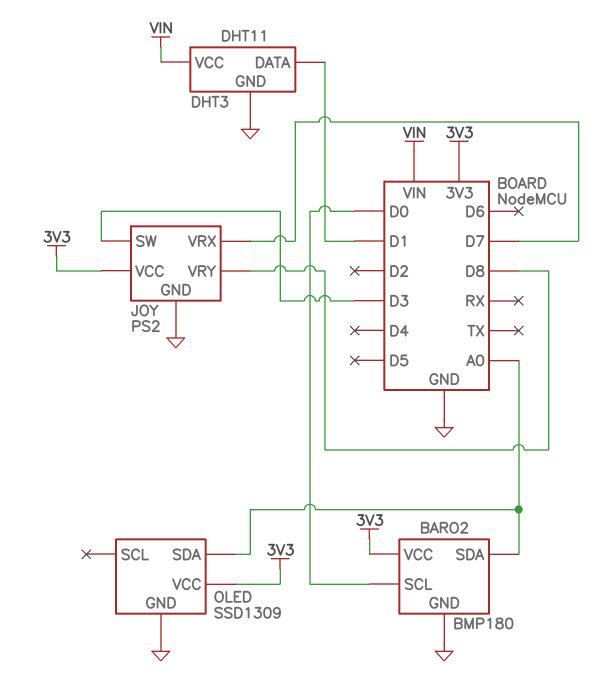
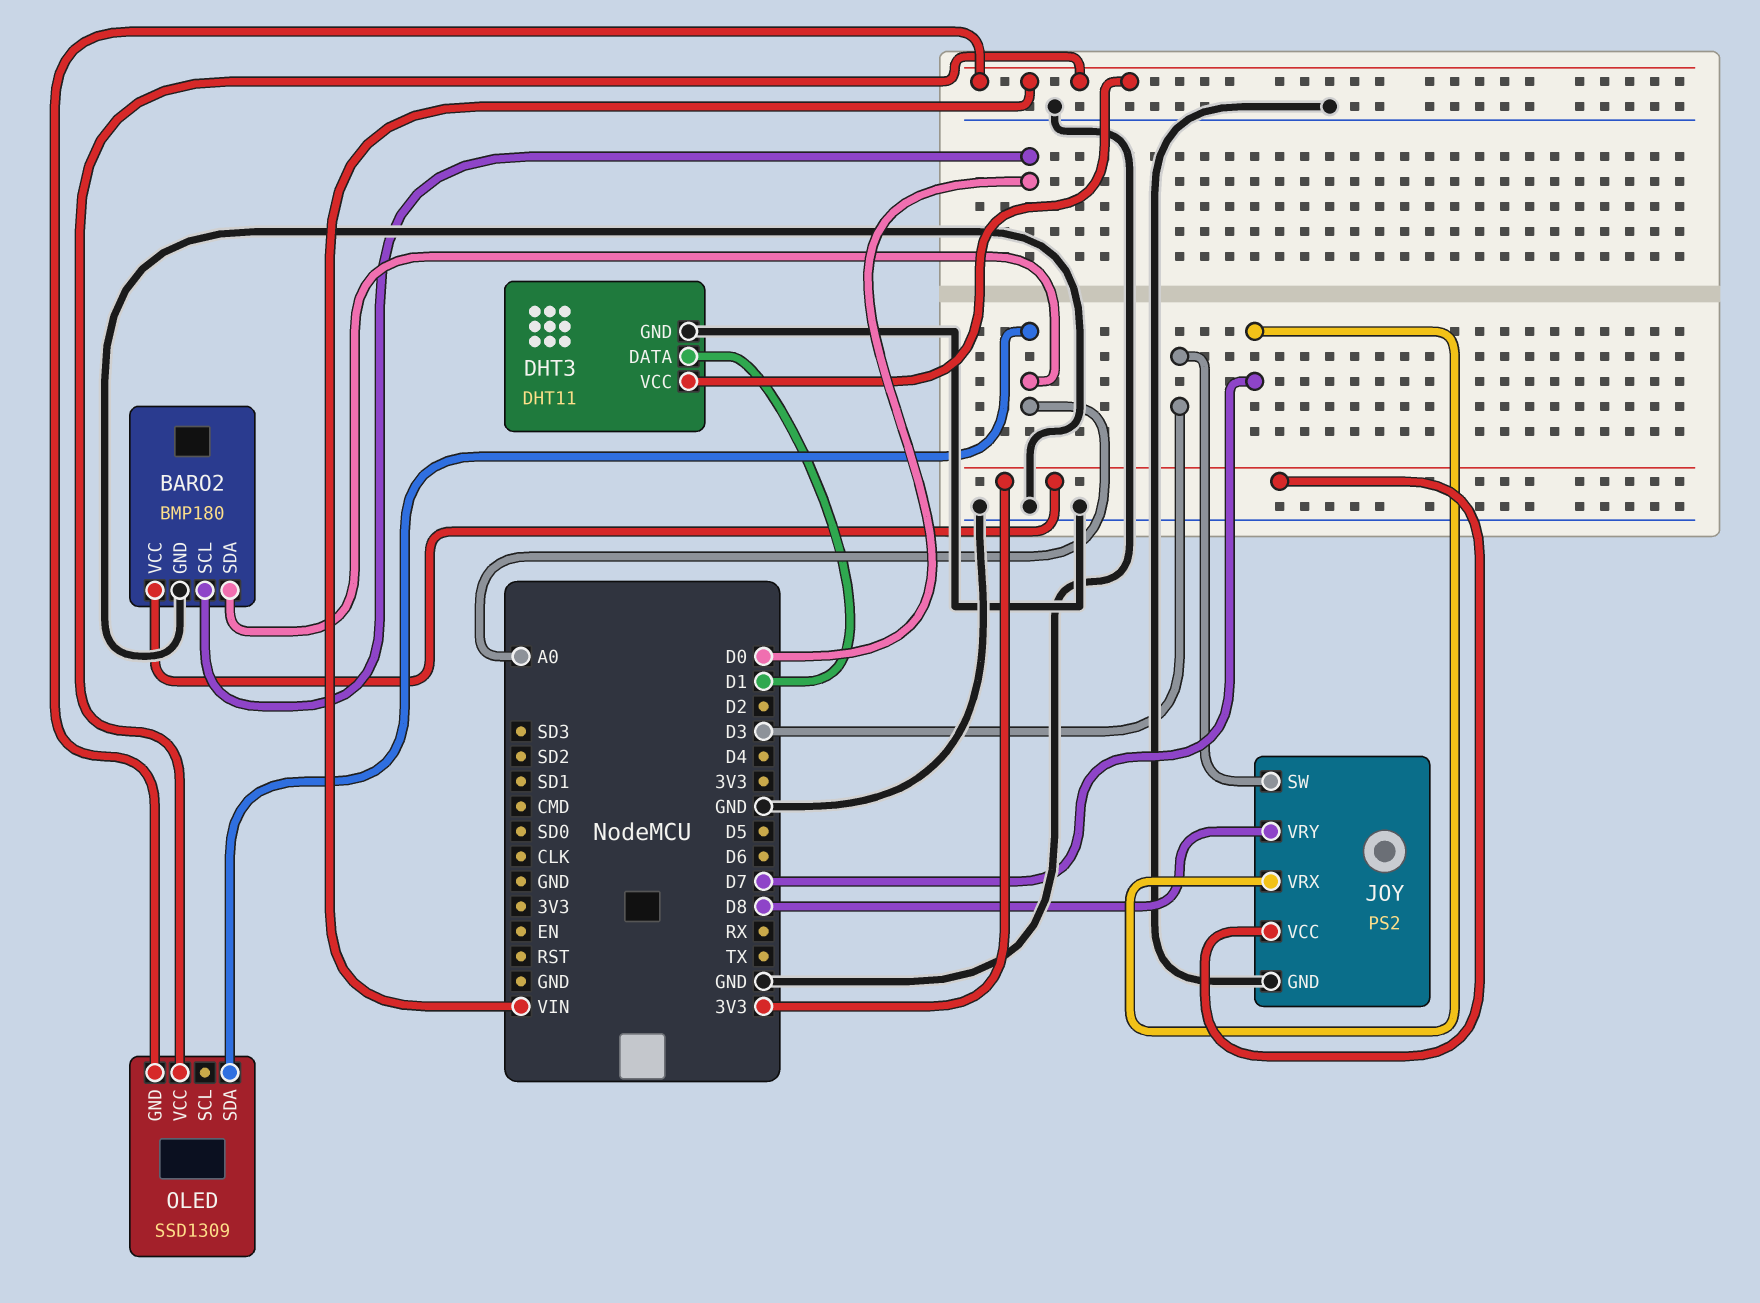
OLED pin GND: GND -> VIN
OLED pin VCC: 3V3 -> VIN

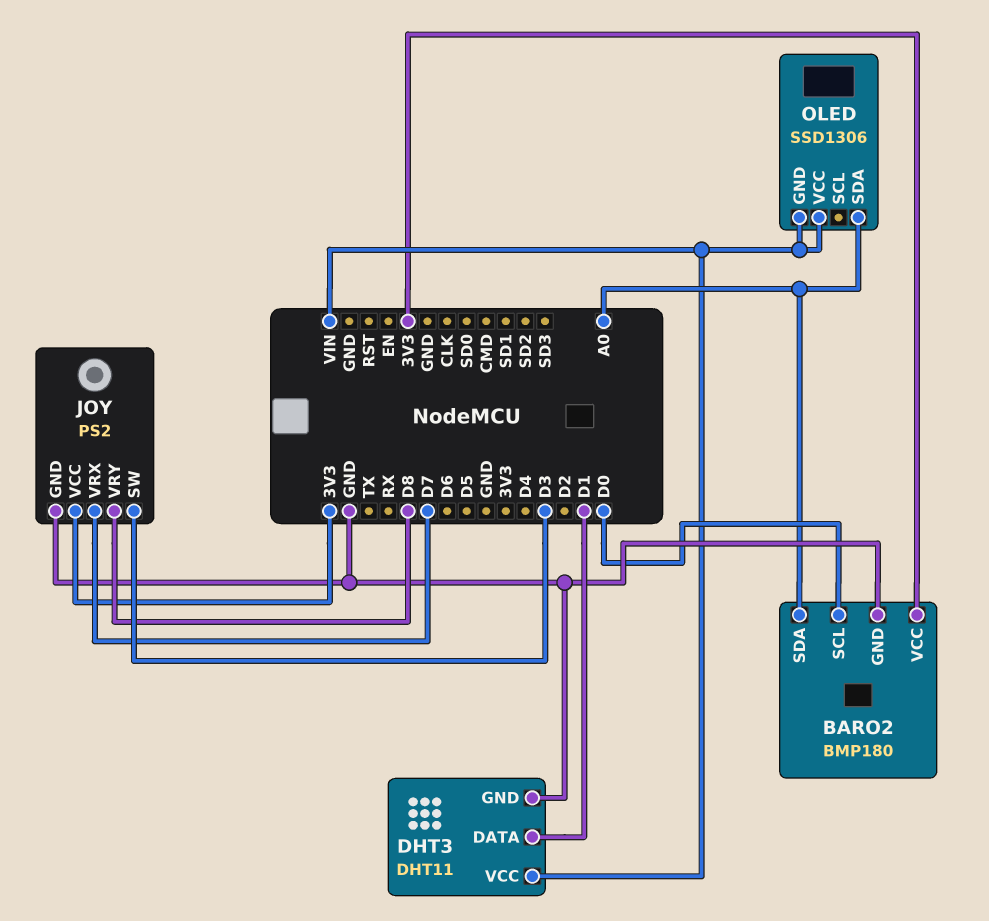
OLED: SSD1309 -> SSD1306

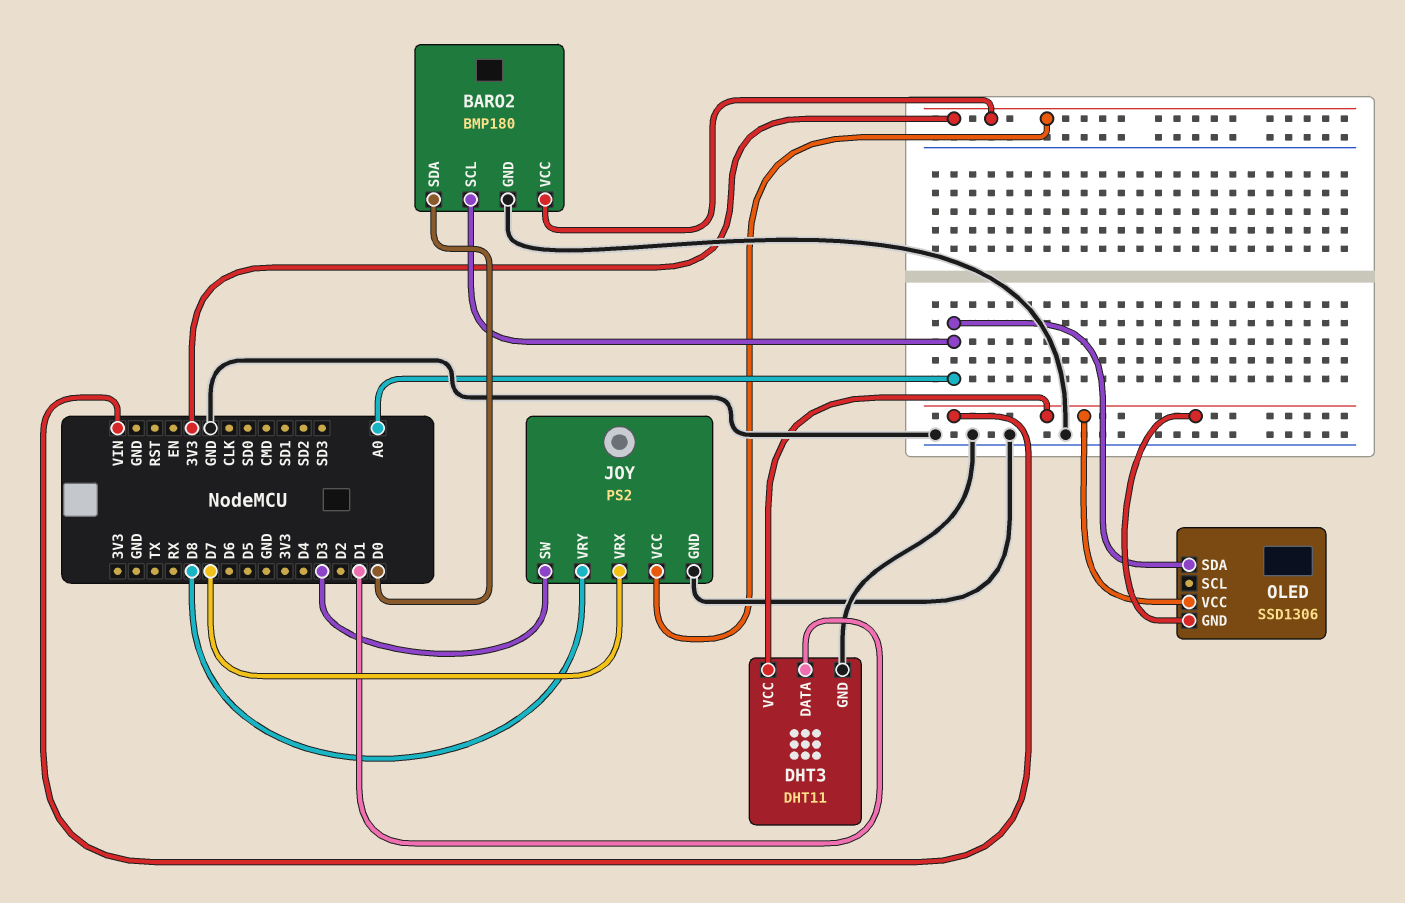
BARO2 pin SCL: D0 -> A0
BARO2 pin SDA: A0 -> D0

